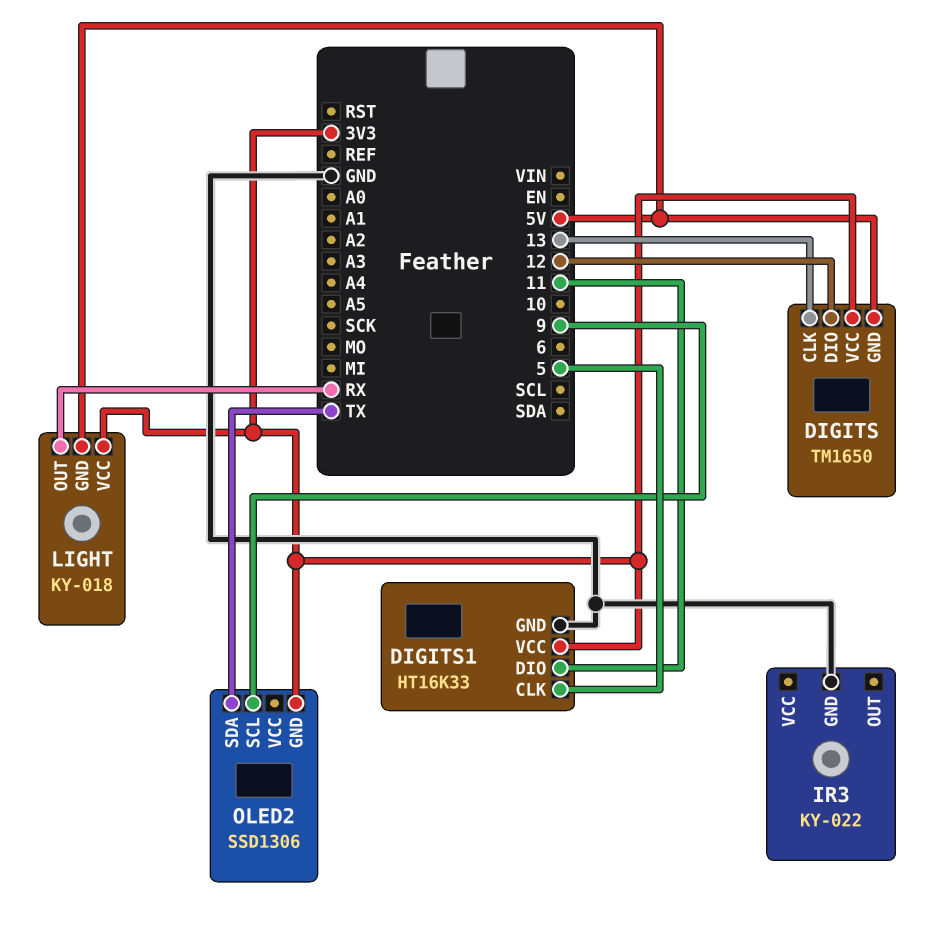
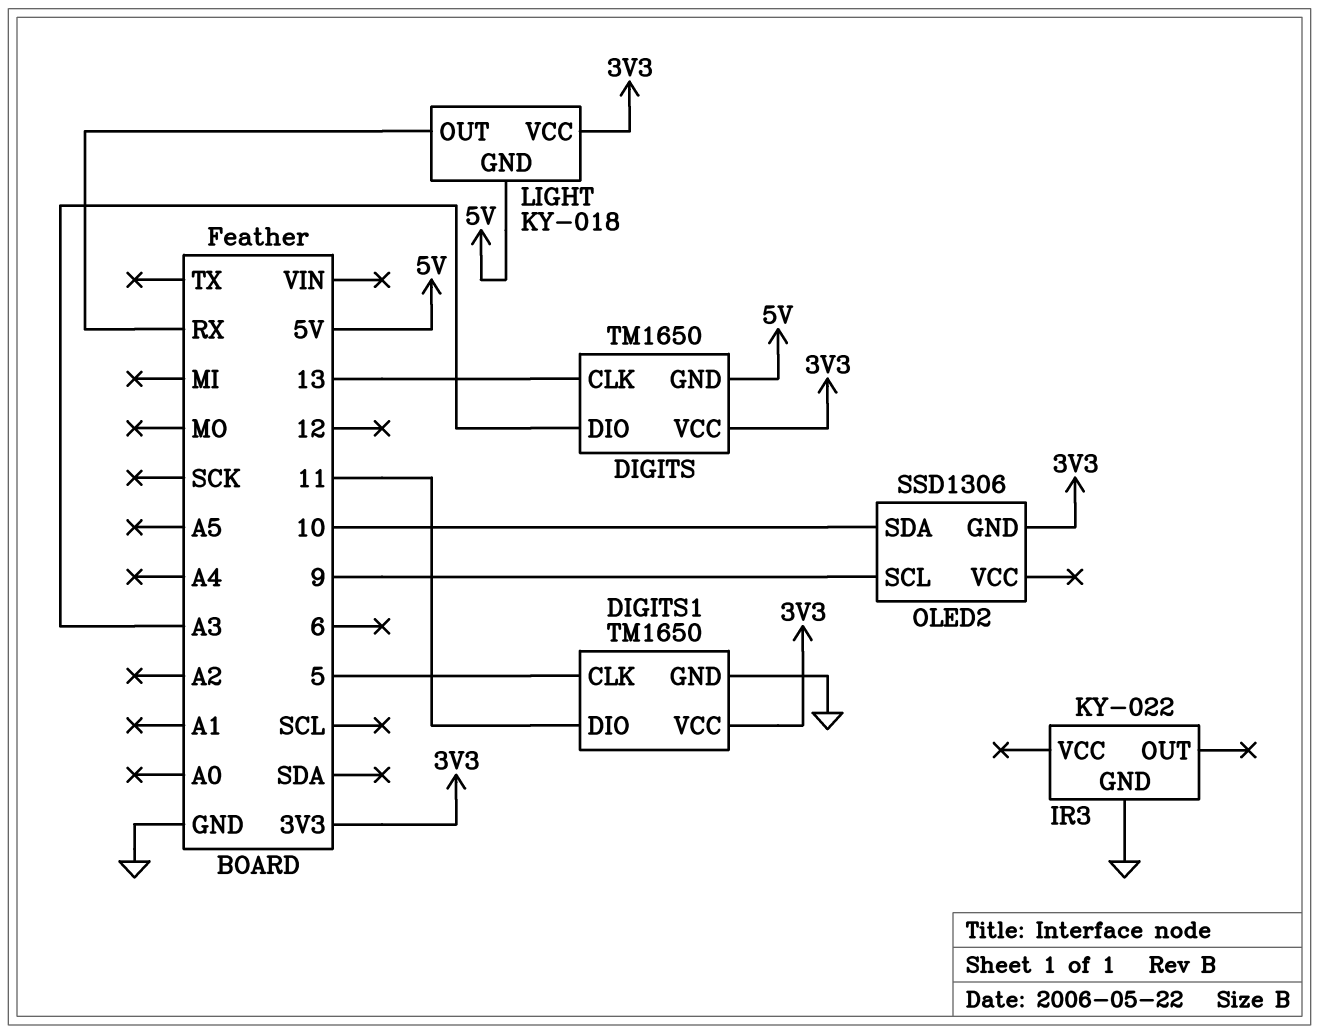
DIGITS pin DIO: 12 -> A3
DIGITS1: HT16K33 -> TM1650
OLED2 pin SDA: TX -> 10

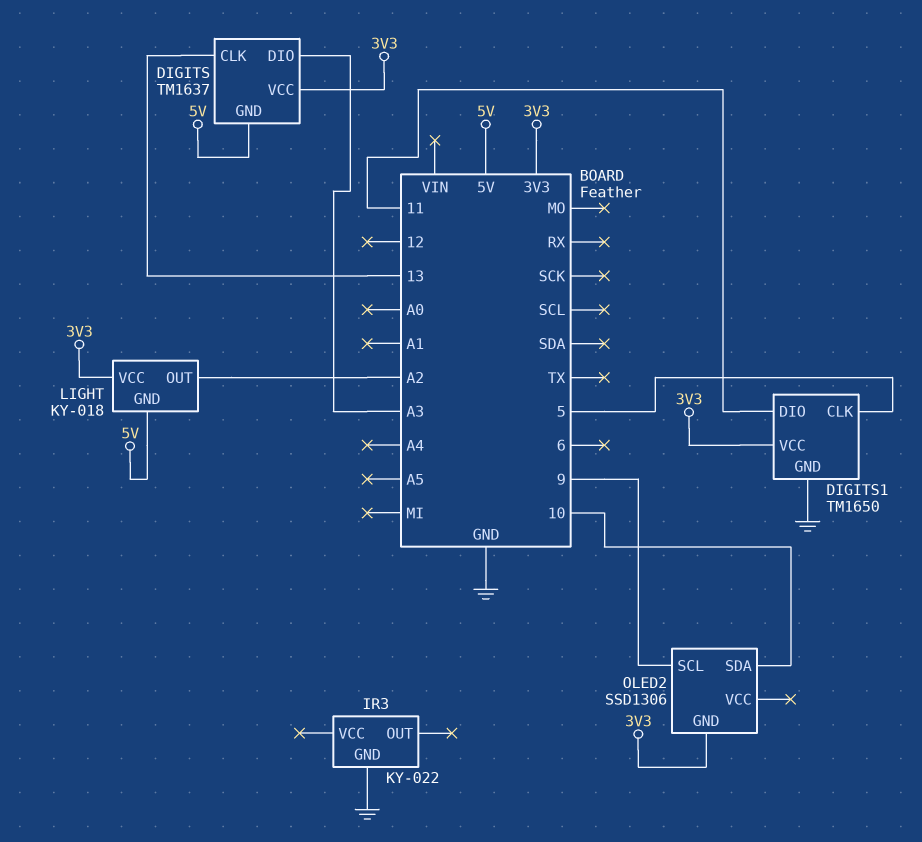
DIGITS: TM1650 -> TM1637
LIGHT pin OUT: RX -> A2

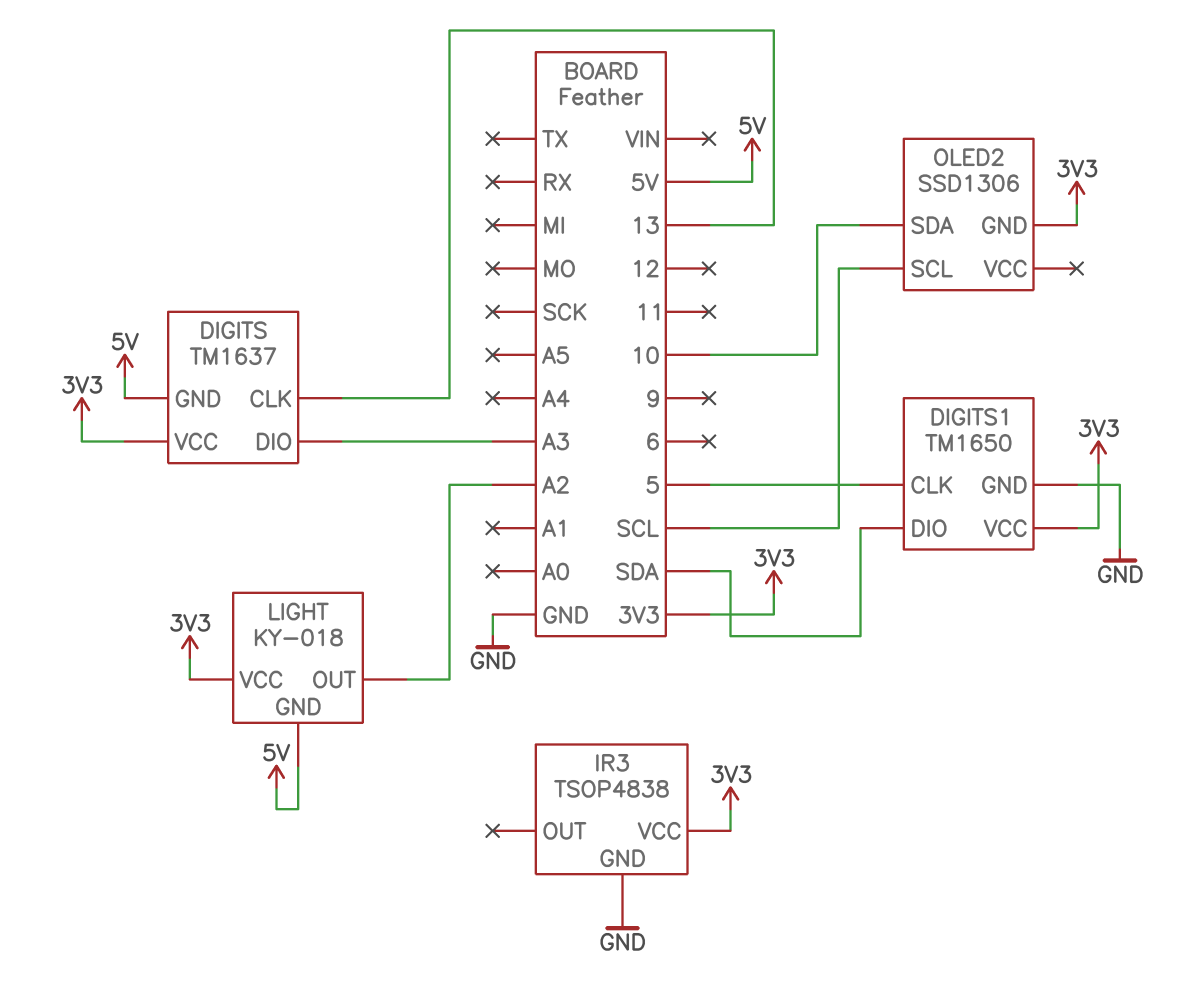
DIGITS1 pin DIO: 11 -> SDA
IR3: KY-022 -> TSOP4838
IR3 pin VCC: none -> 3V3
OLED2 pin SCL: 9 -> SCL

